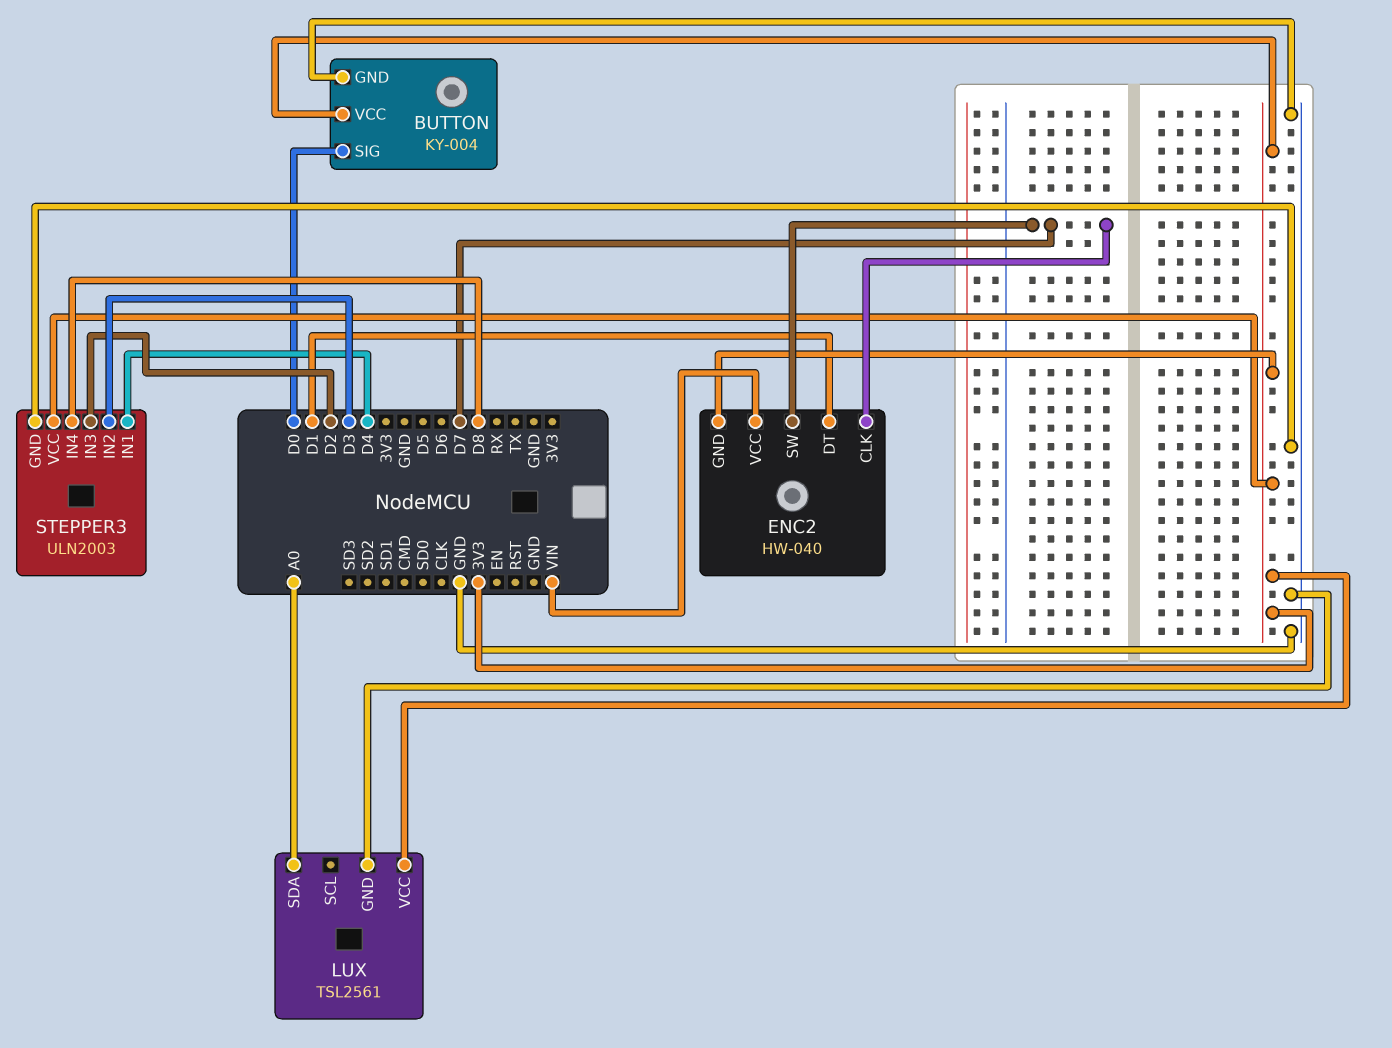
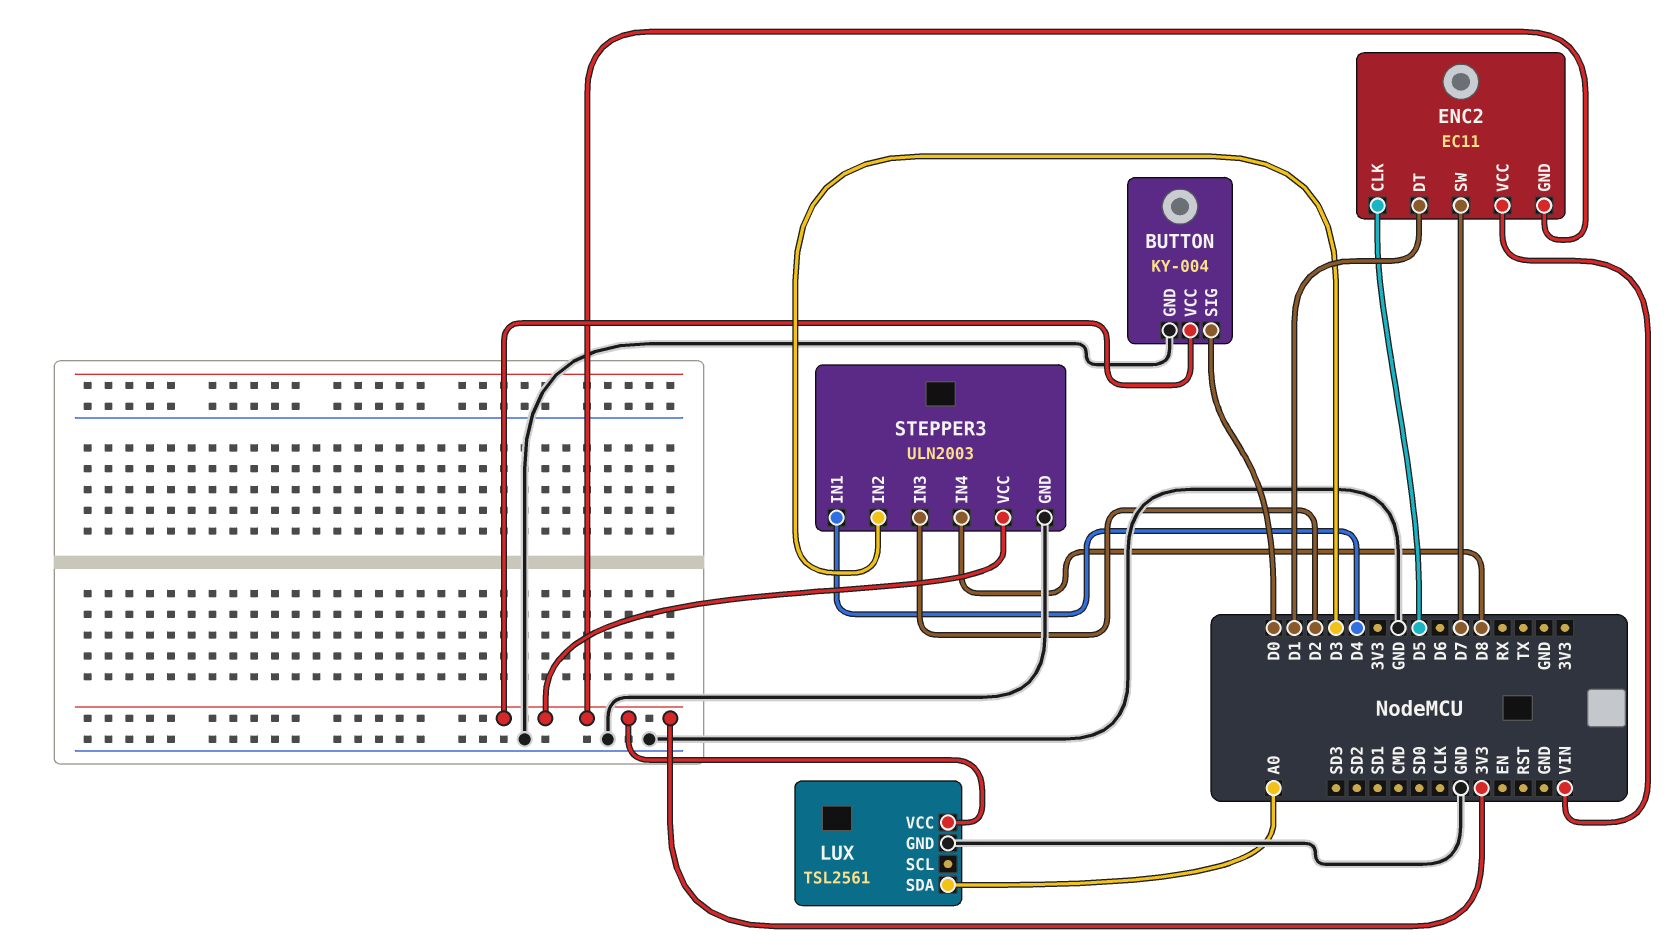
ENC2: HW-040 -> EC11
ENC2 pin CLK: D7 -> D5

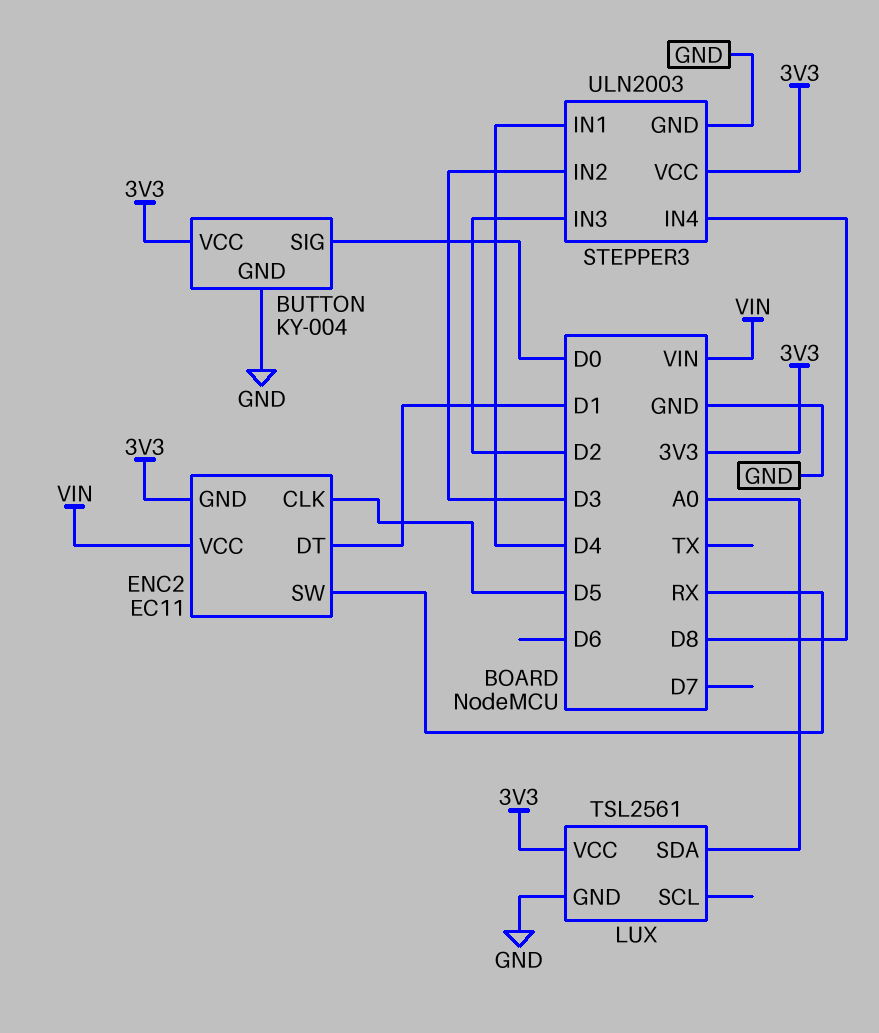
ENC2 pin SW: D7 -> RX

